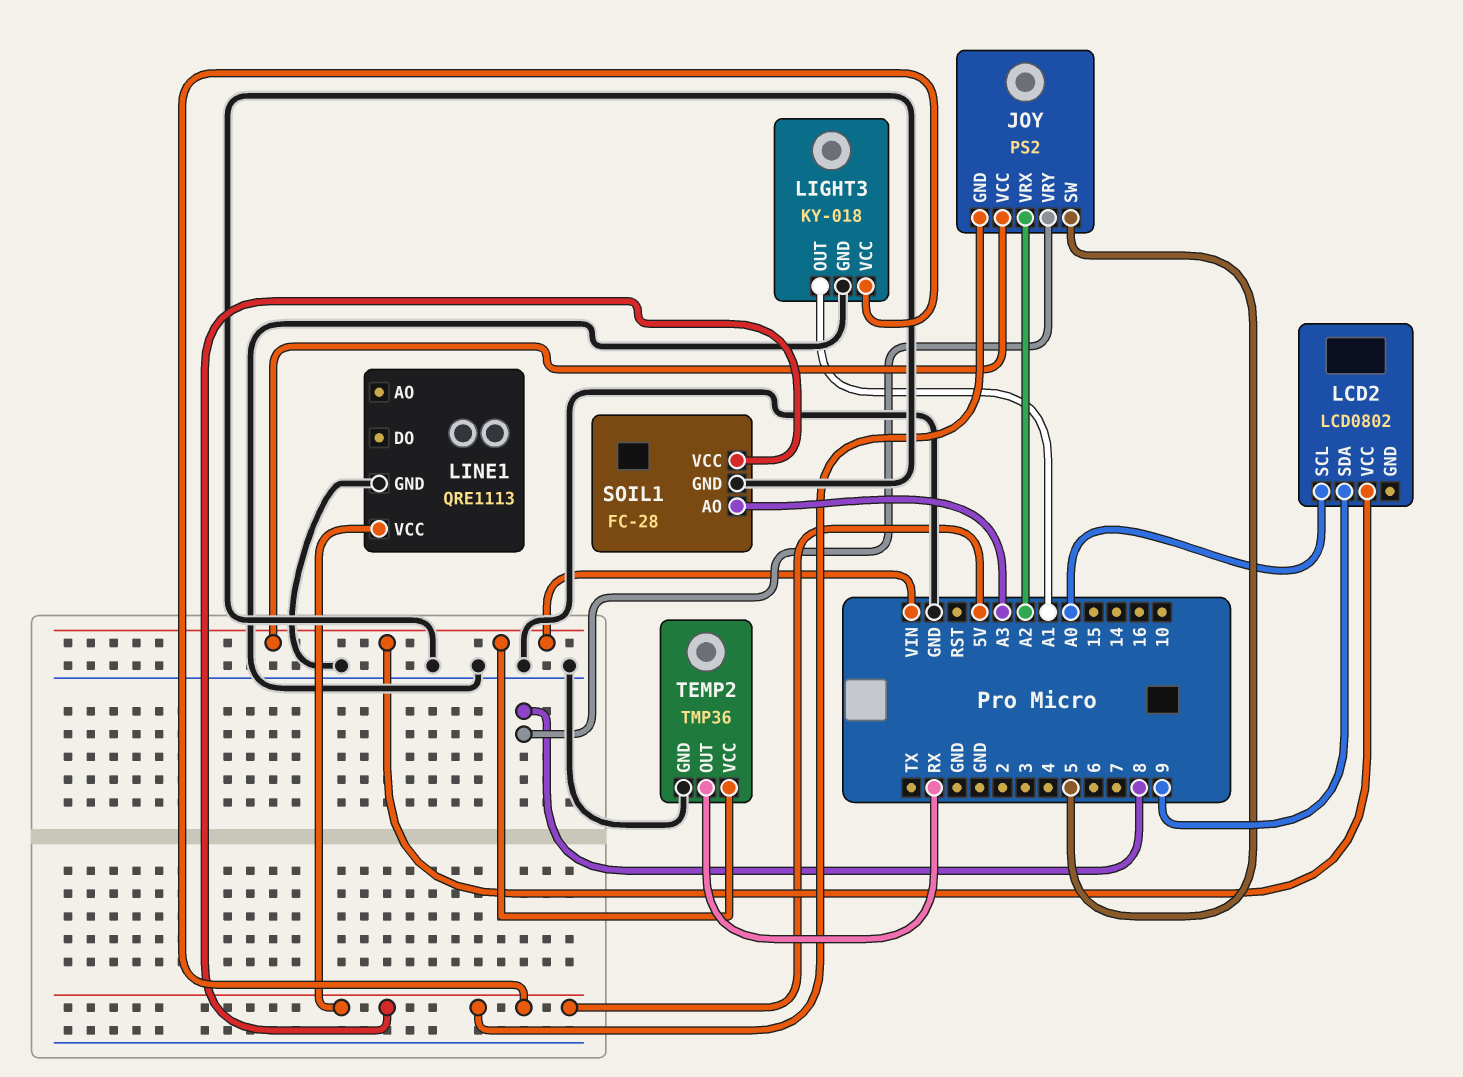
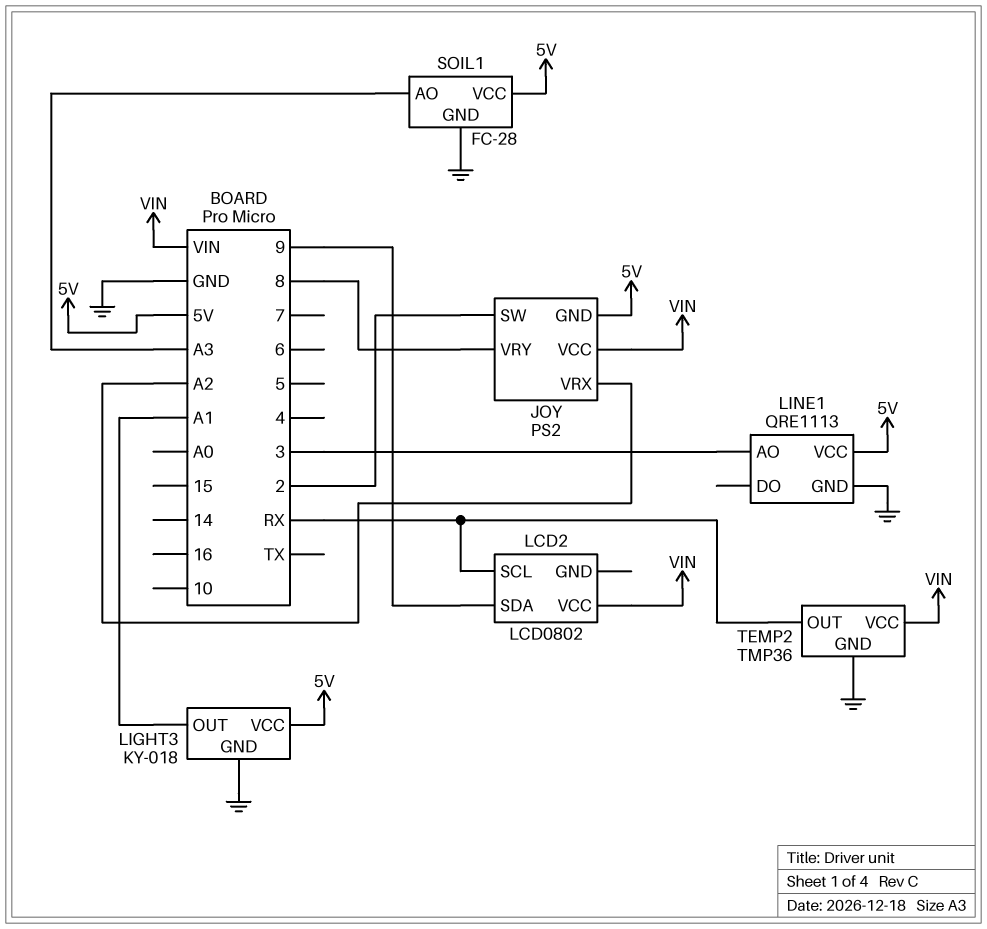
JOY pin SW: 5 -> 2
LCD2 pin SCL: A0 -> RX
LINE1 pin AO: none -> 3

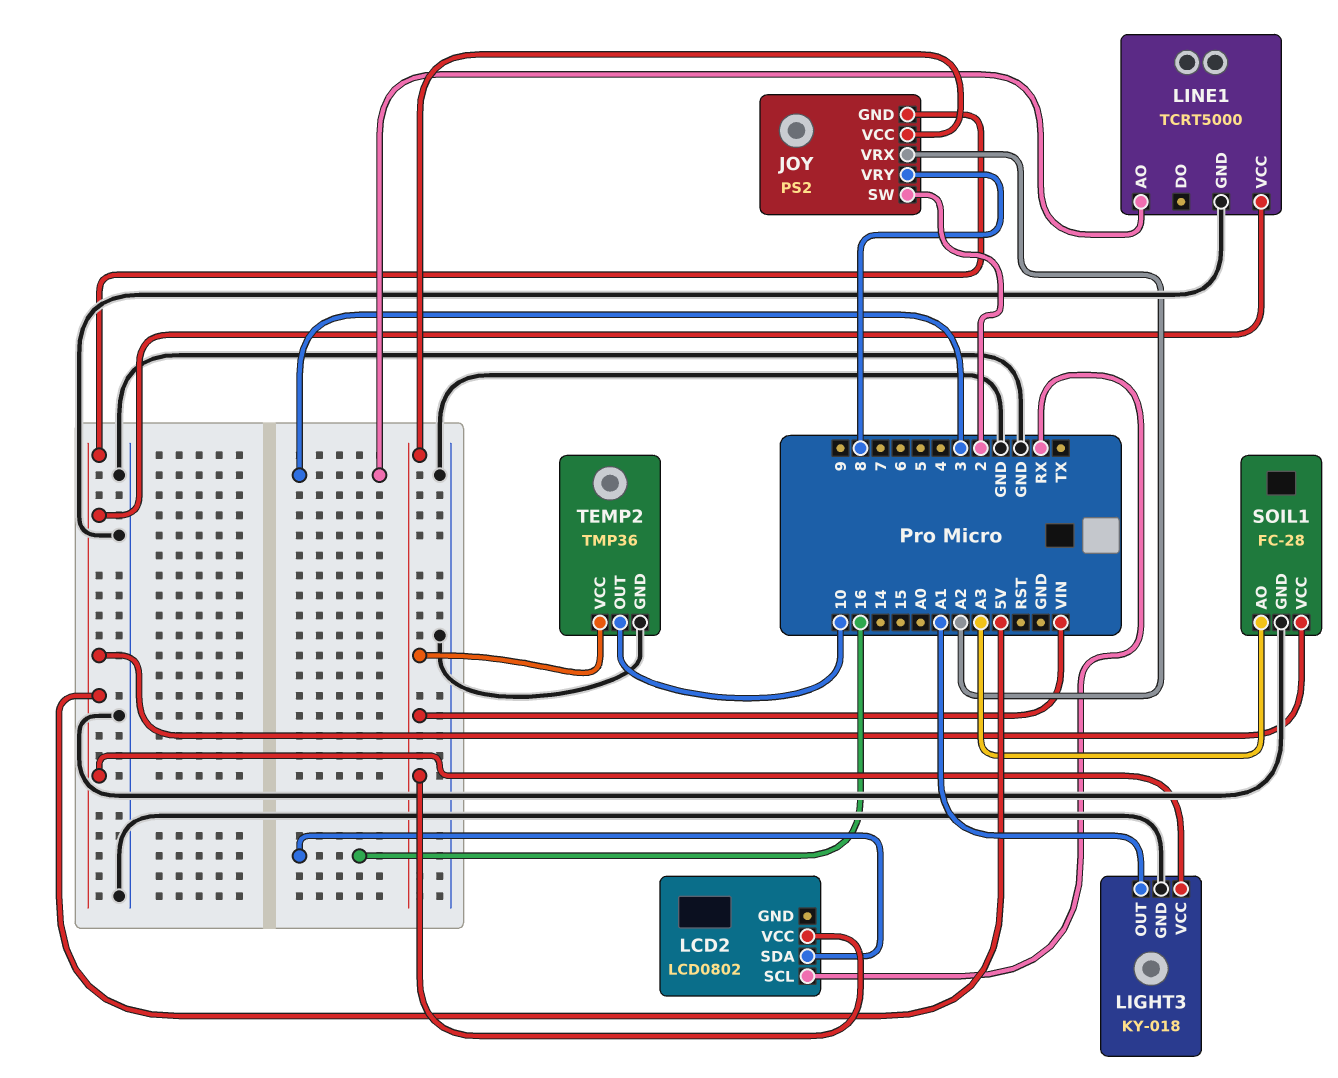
LCD2 pin SDA: 9 -> 16
LINE1: QRE1113 -> TCRT5000
TEMP2 pin OUT: RX -> 10

